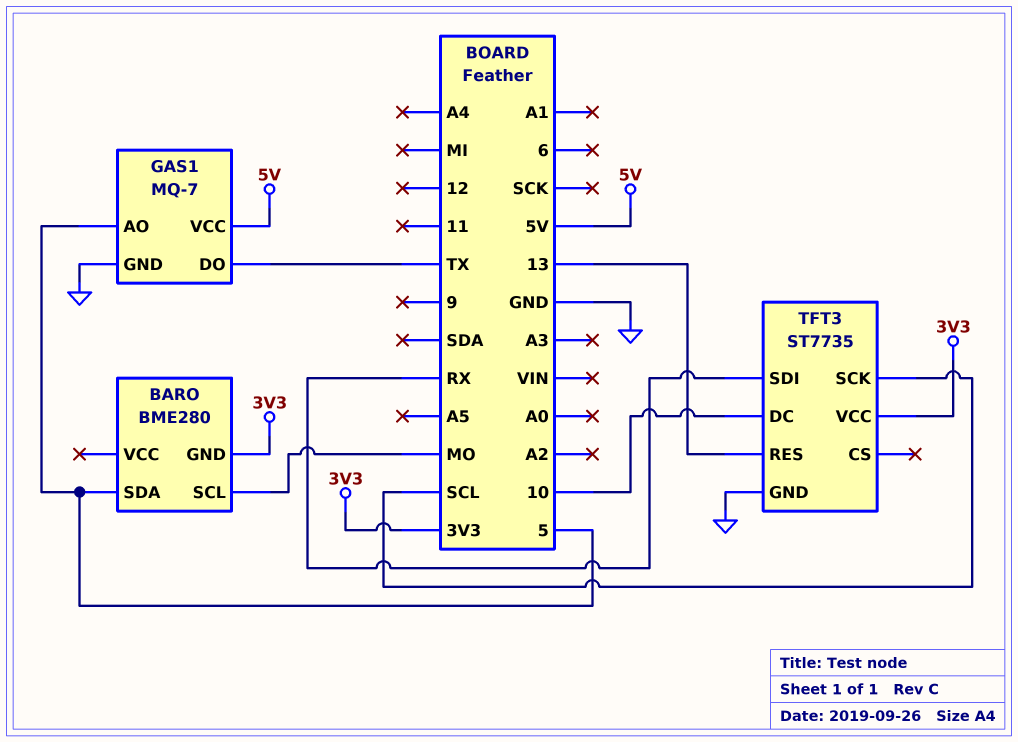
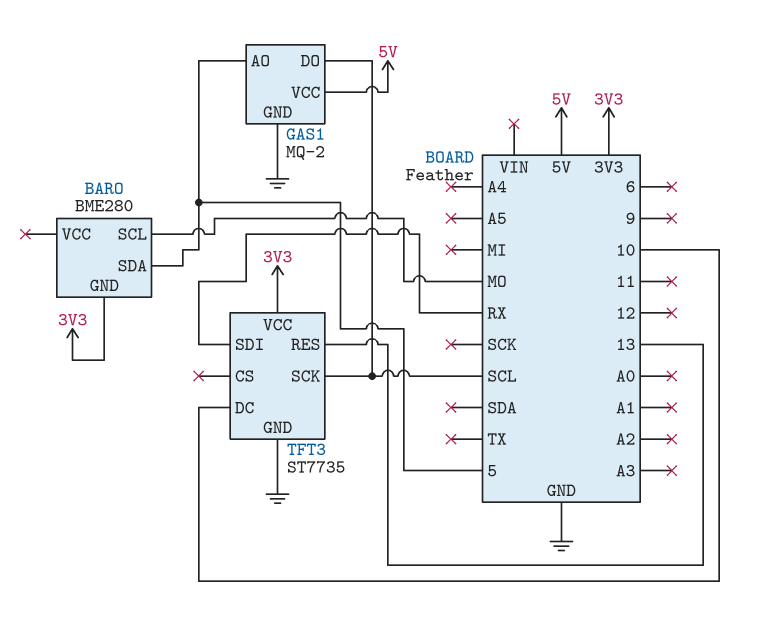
GAS1: MQ-7 -> MQ-2
GAS1 pin DO: TX -> SCL

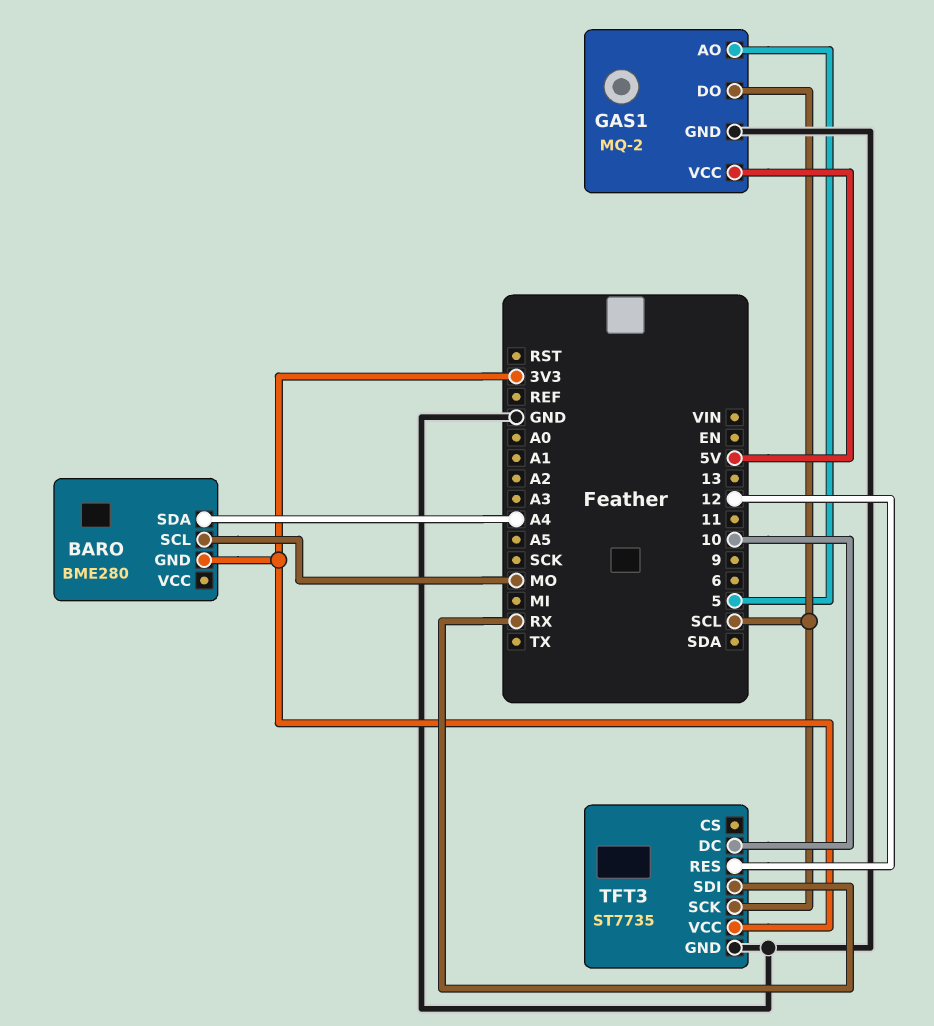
BARO pin SDA: 5 -> A4
TFT3 pin RES: 13 -> 12

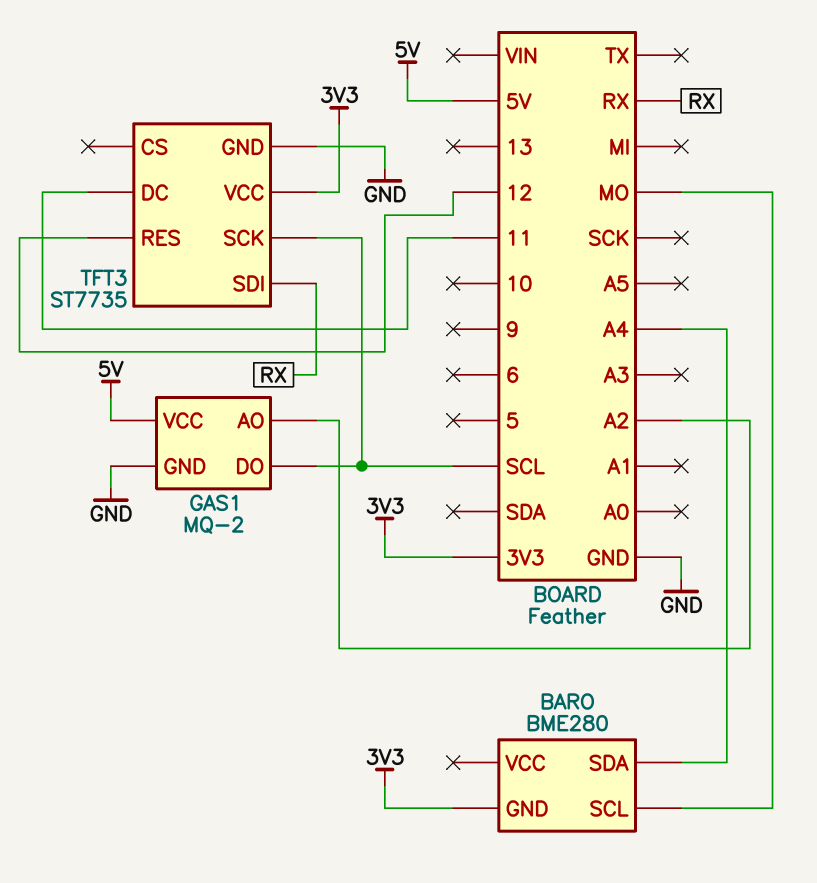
GAS1 pin AO: 5 -> A2
TFT3 pin DC: 10 -> 11

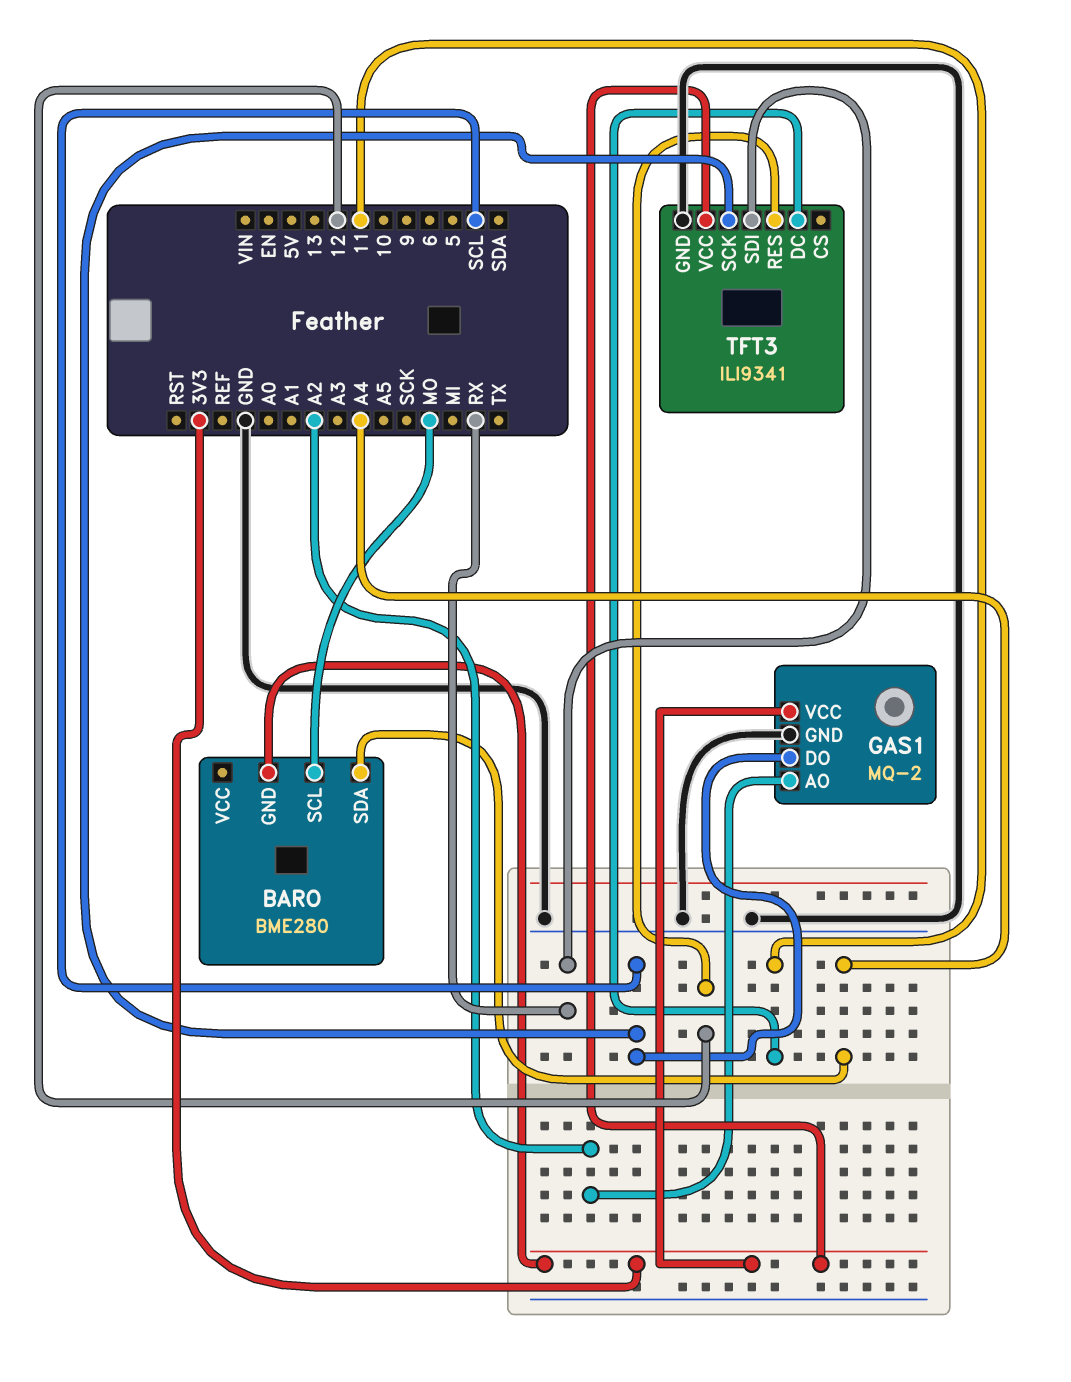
GAS1 pin VCC: 5V -> 3V3
TFT3: ST7735 -> ILI9341

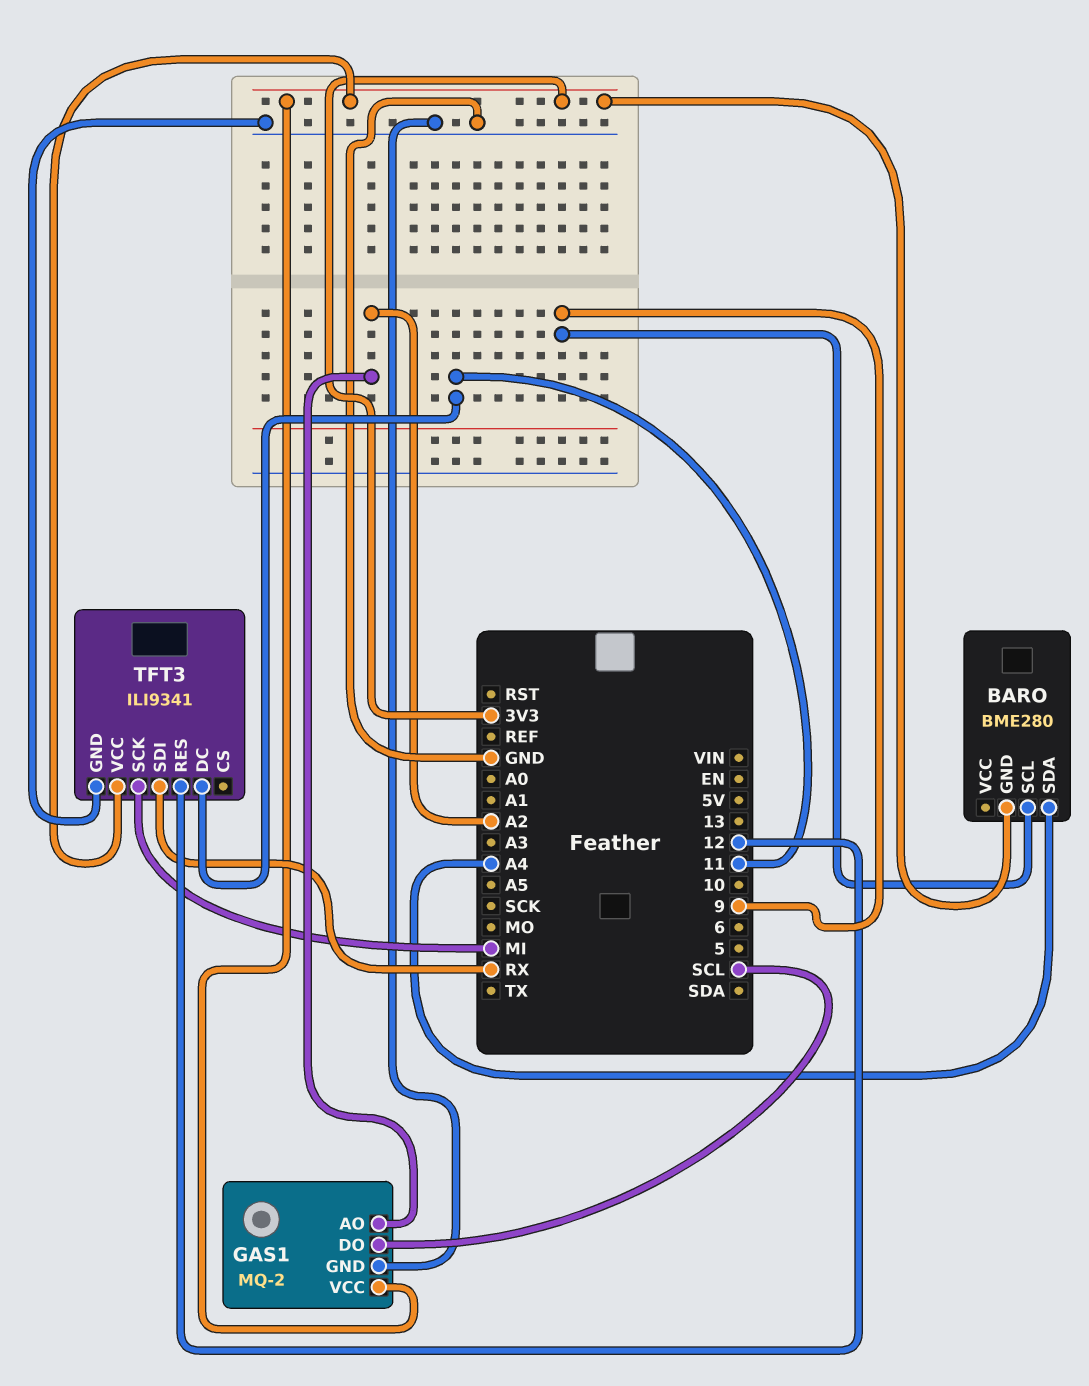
BARO pin SCL: MO -> 9
TFT3 pin SCK: SCL -> MI

